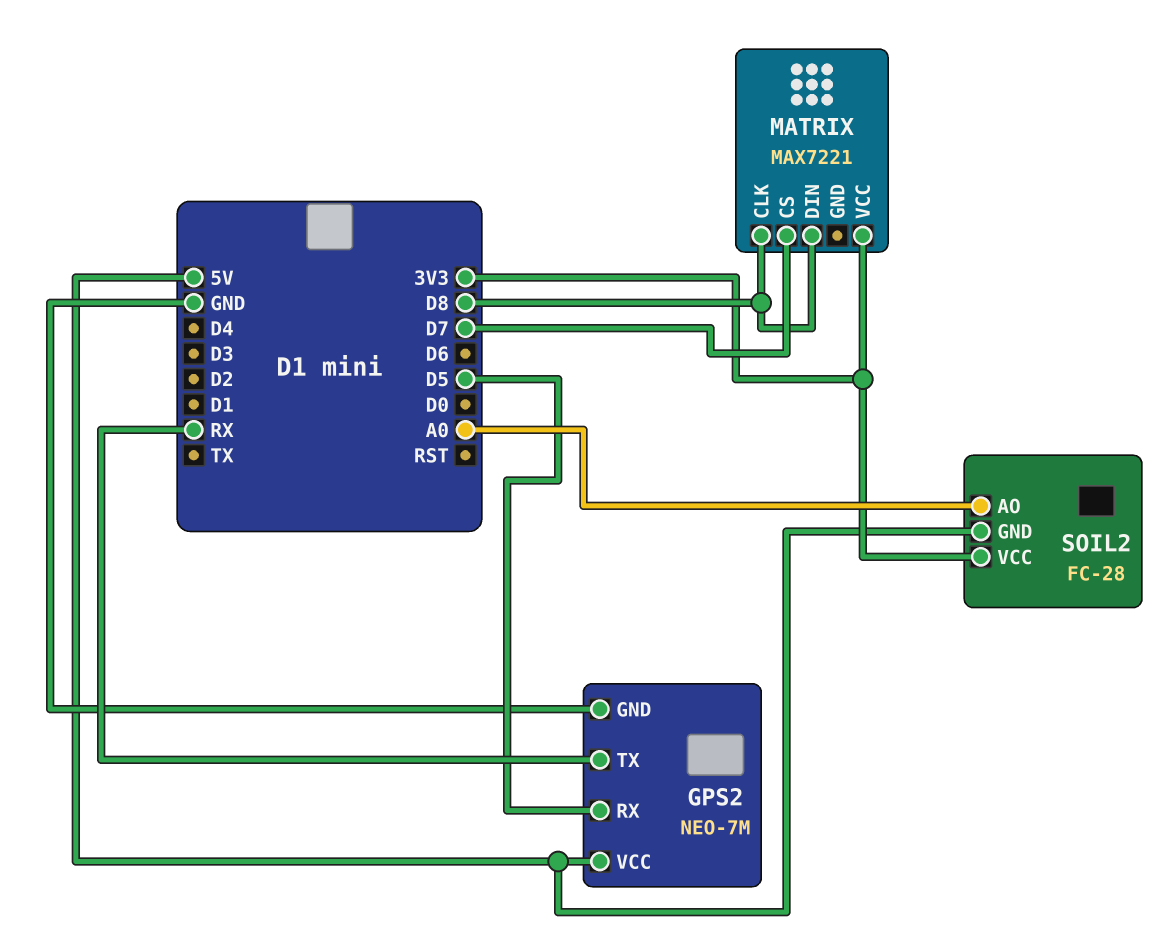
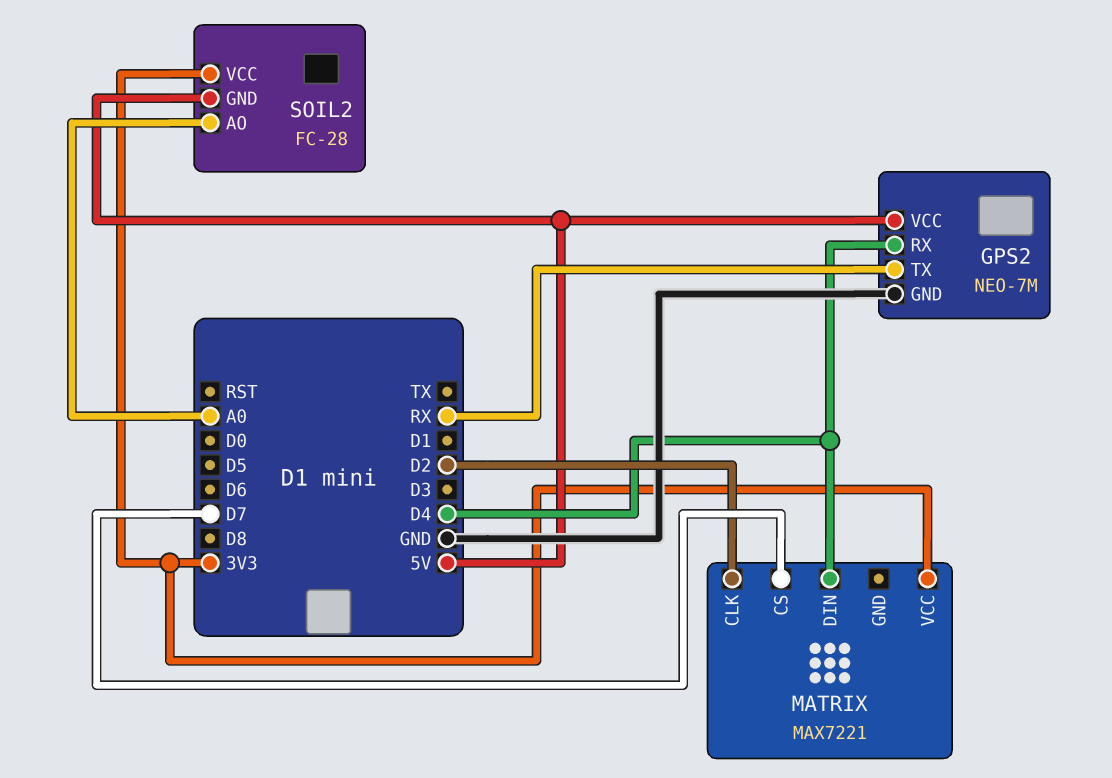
GPS2 pin RX: D5 -> D4
MATRIX pin CLK: D8 -> D2
MATRIX pin DIN: D8 -> D4

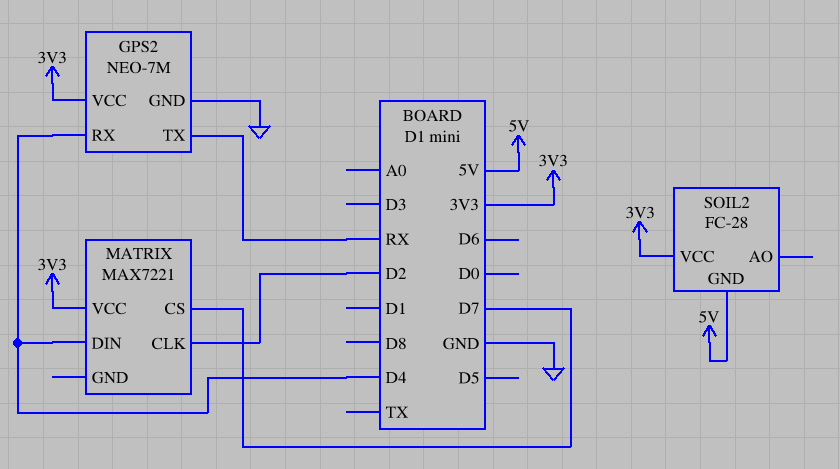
GPS2 pin VCC: 5V -> 3V3
SOIL2 pin AO: A0 -> none

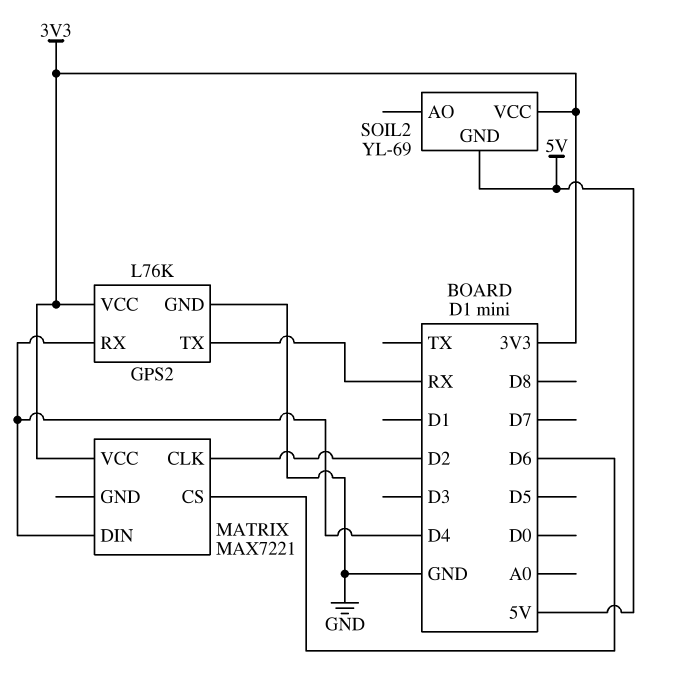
GPS2: NEO-7M -> L76K
MATRIX pin CS: D7 -> D6
SOIL2: FC-28 -> YL-69

